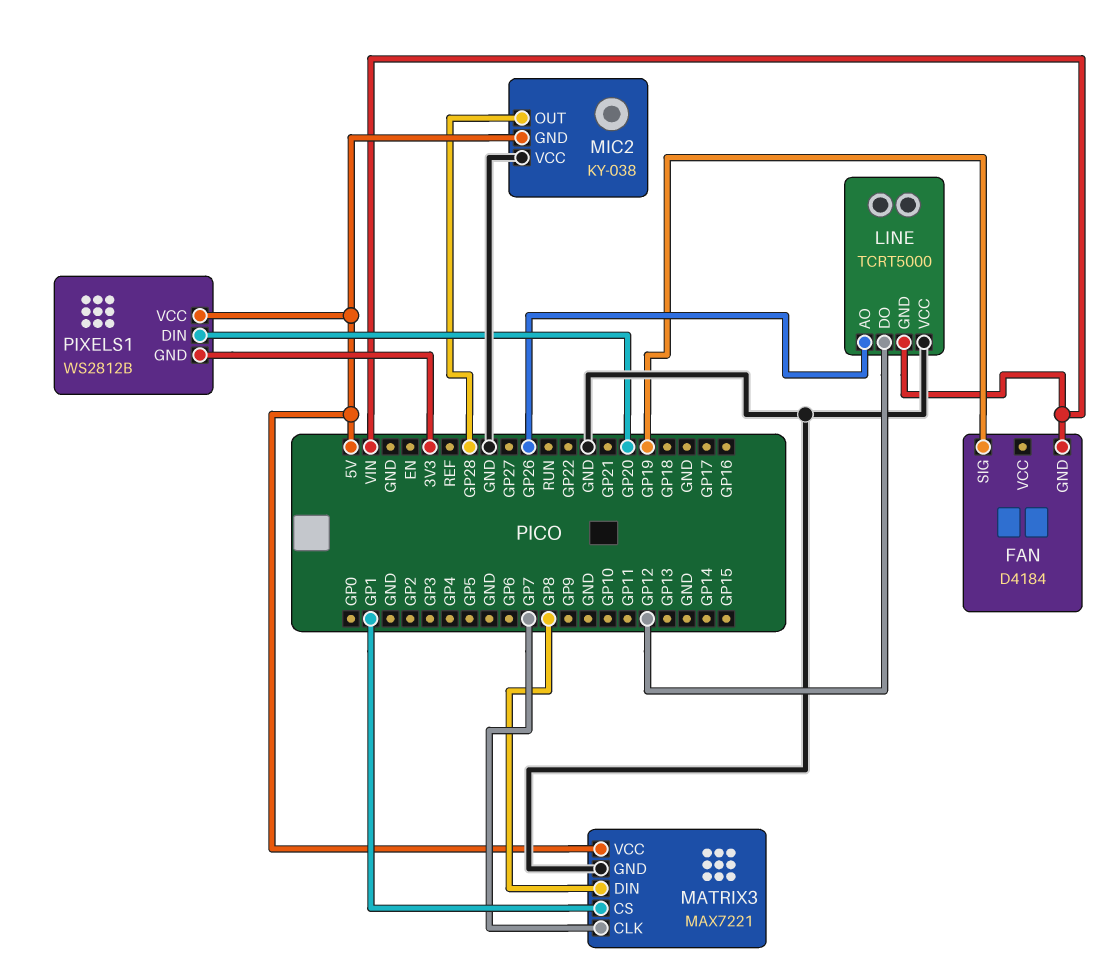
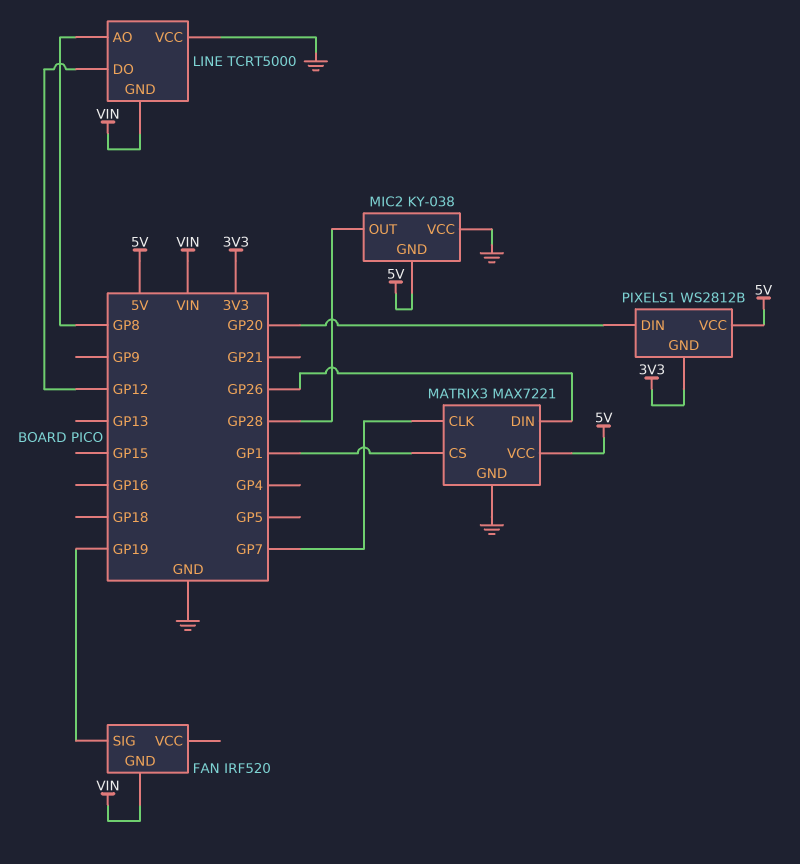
FAN: D4184 -> IRF520
LINE pin AO: GP26 -> GP8
MATRIX3 pin DIN: GP8 -> GP26

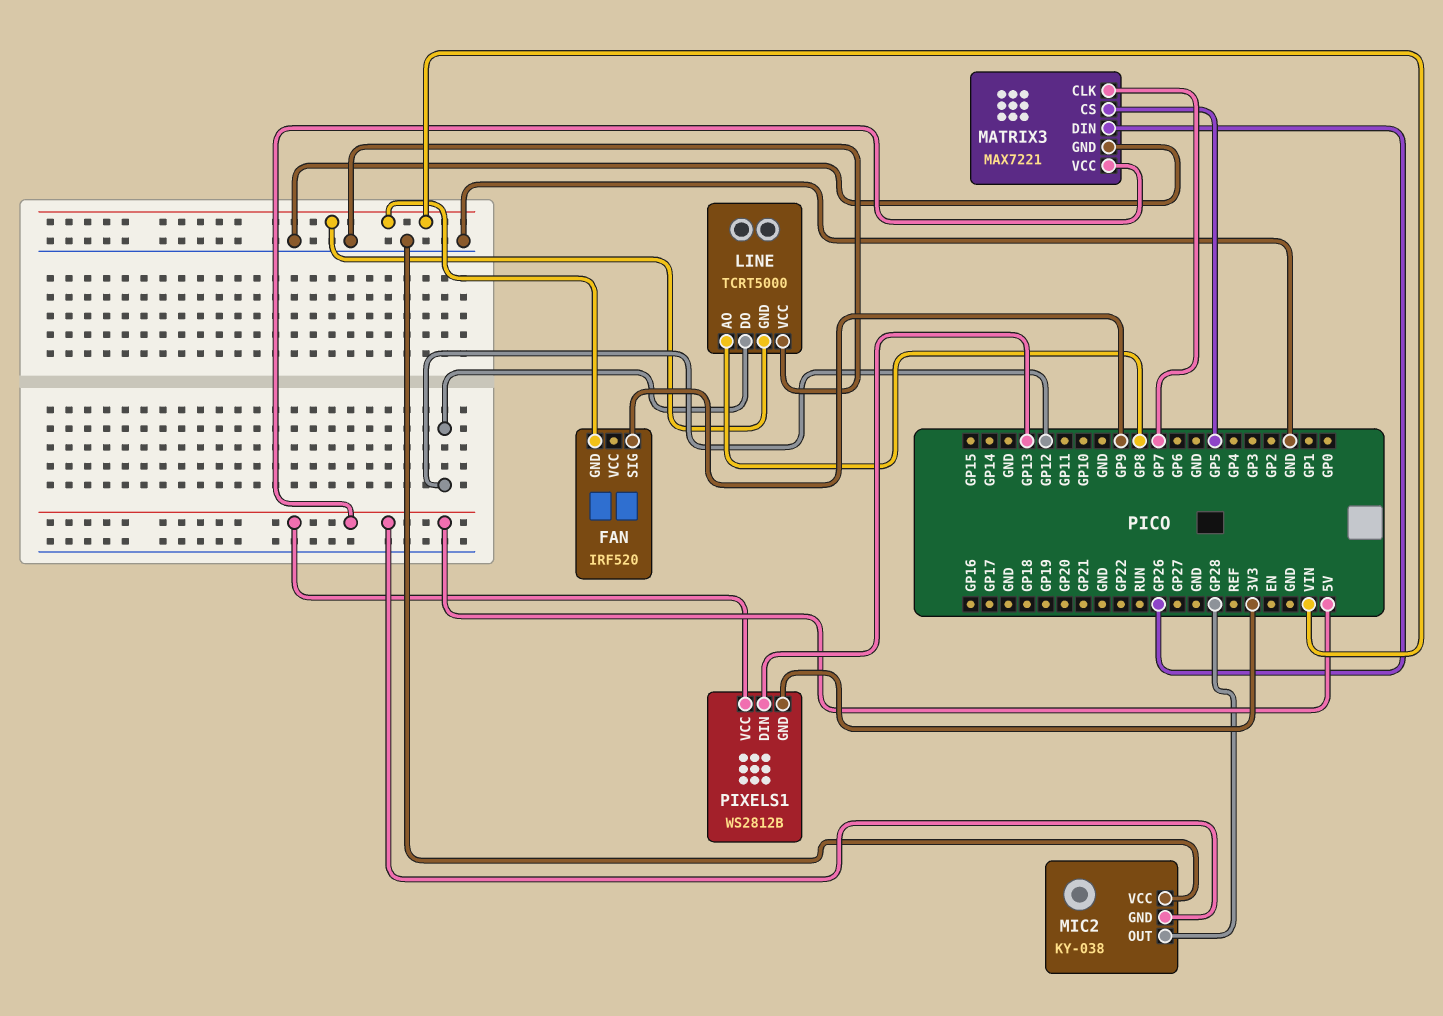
FAN pin SIG: GP19 -> GP9
MATRIX3 pin CS: GP1 -> GP5
PIXELS1 pin DIN: GP20 -> GP13

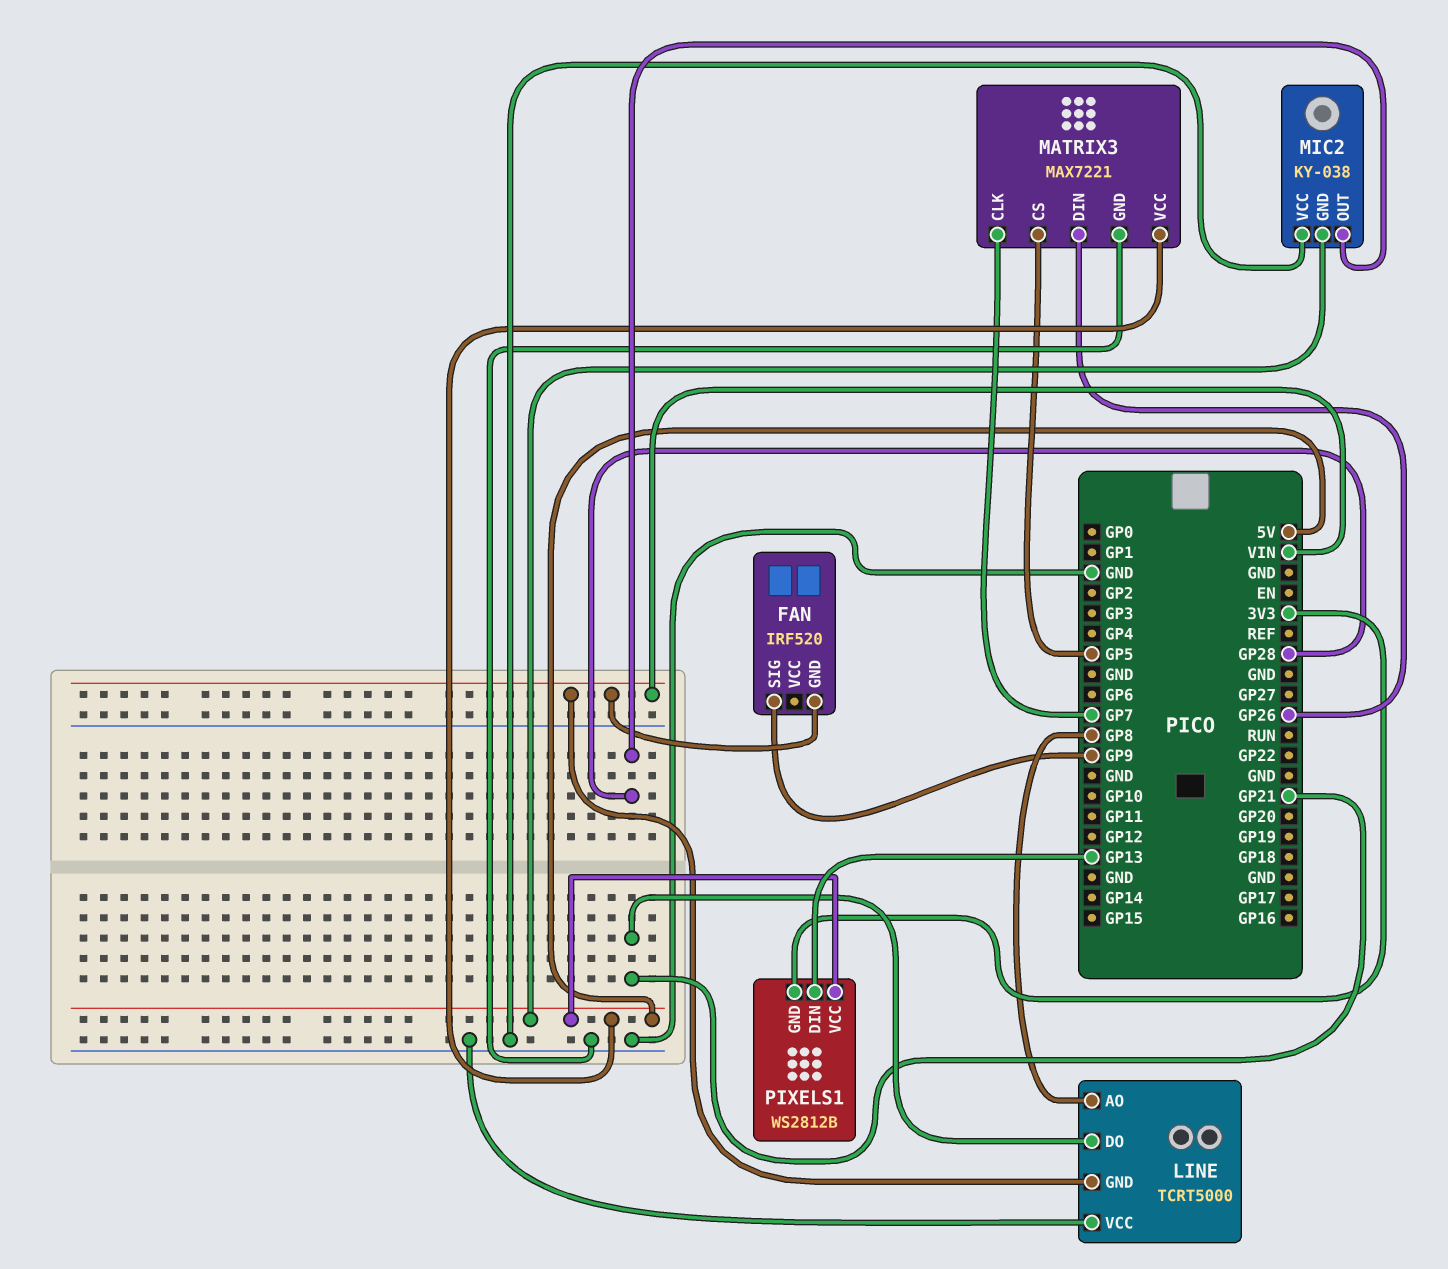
LINE pin DO: GP12 -> GP21

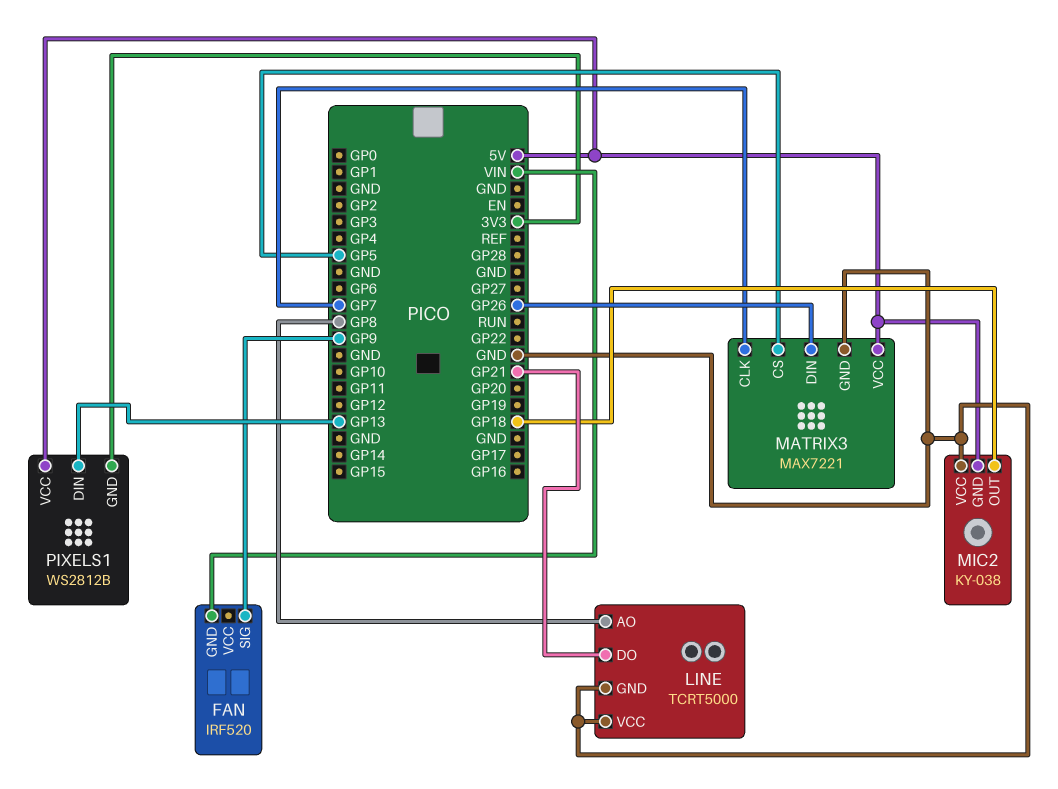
LINE pin GND: VIN -> GND
MIC2 pin OUT: GP28 -> GP18

